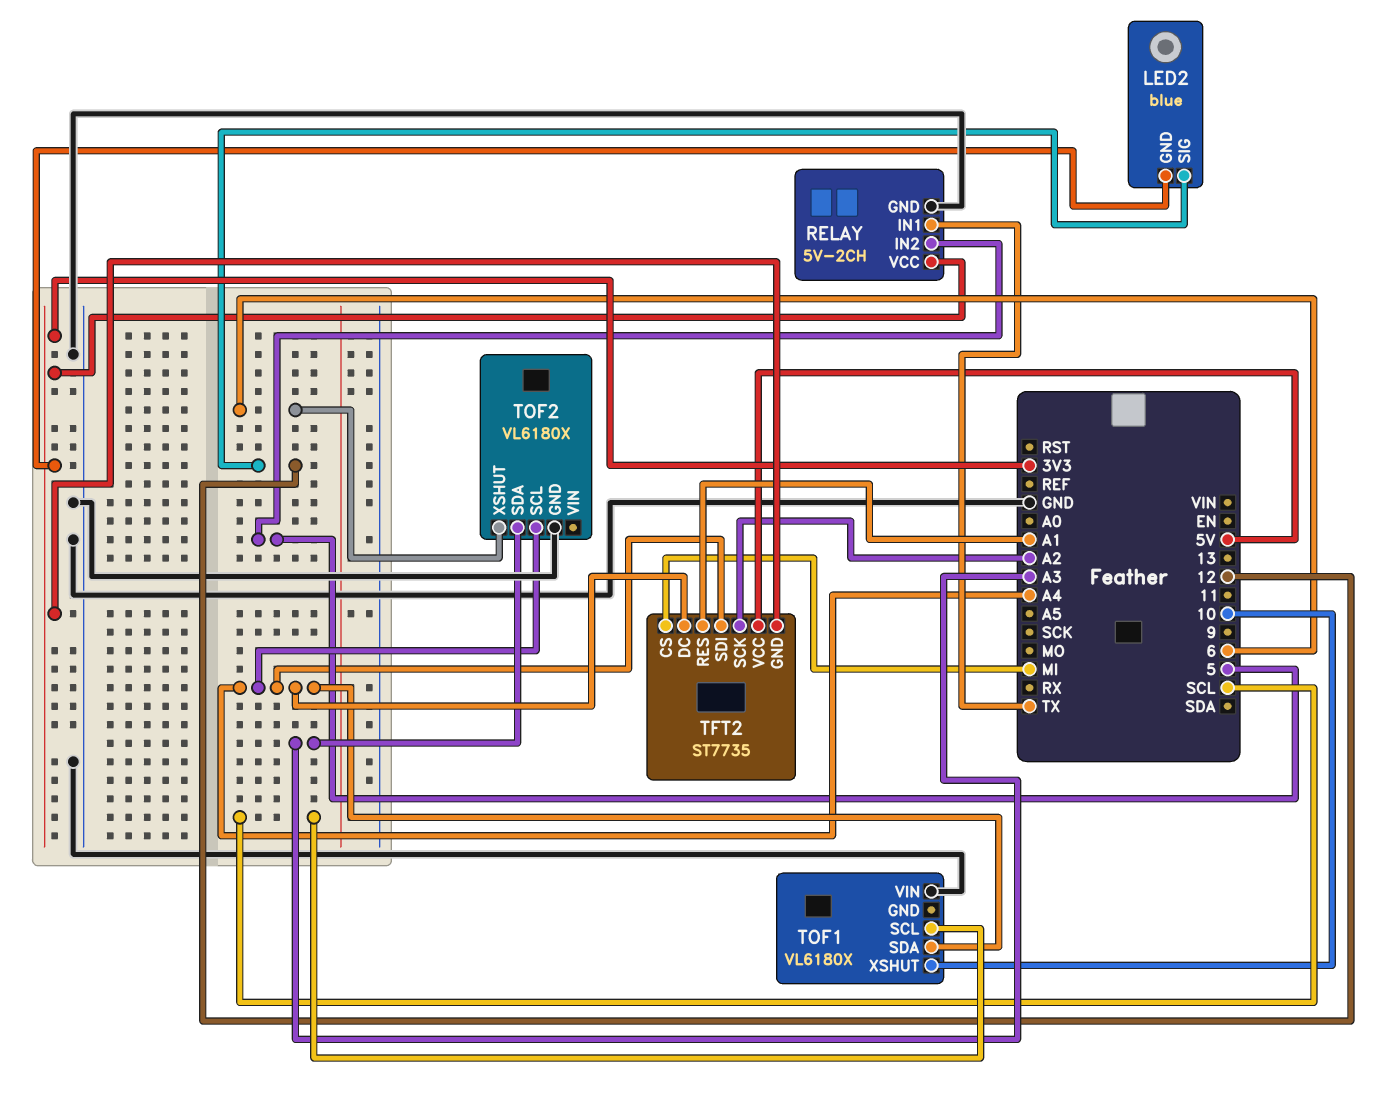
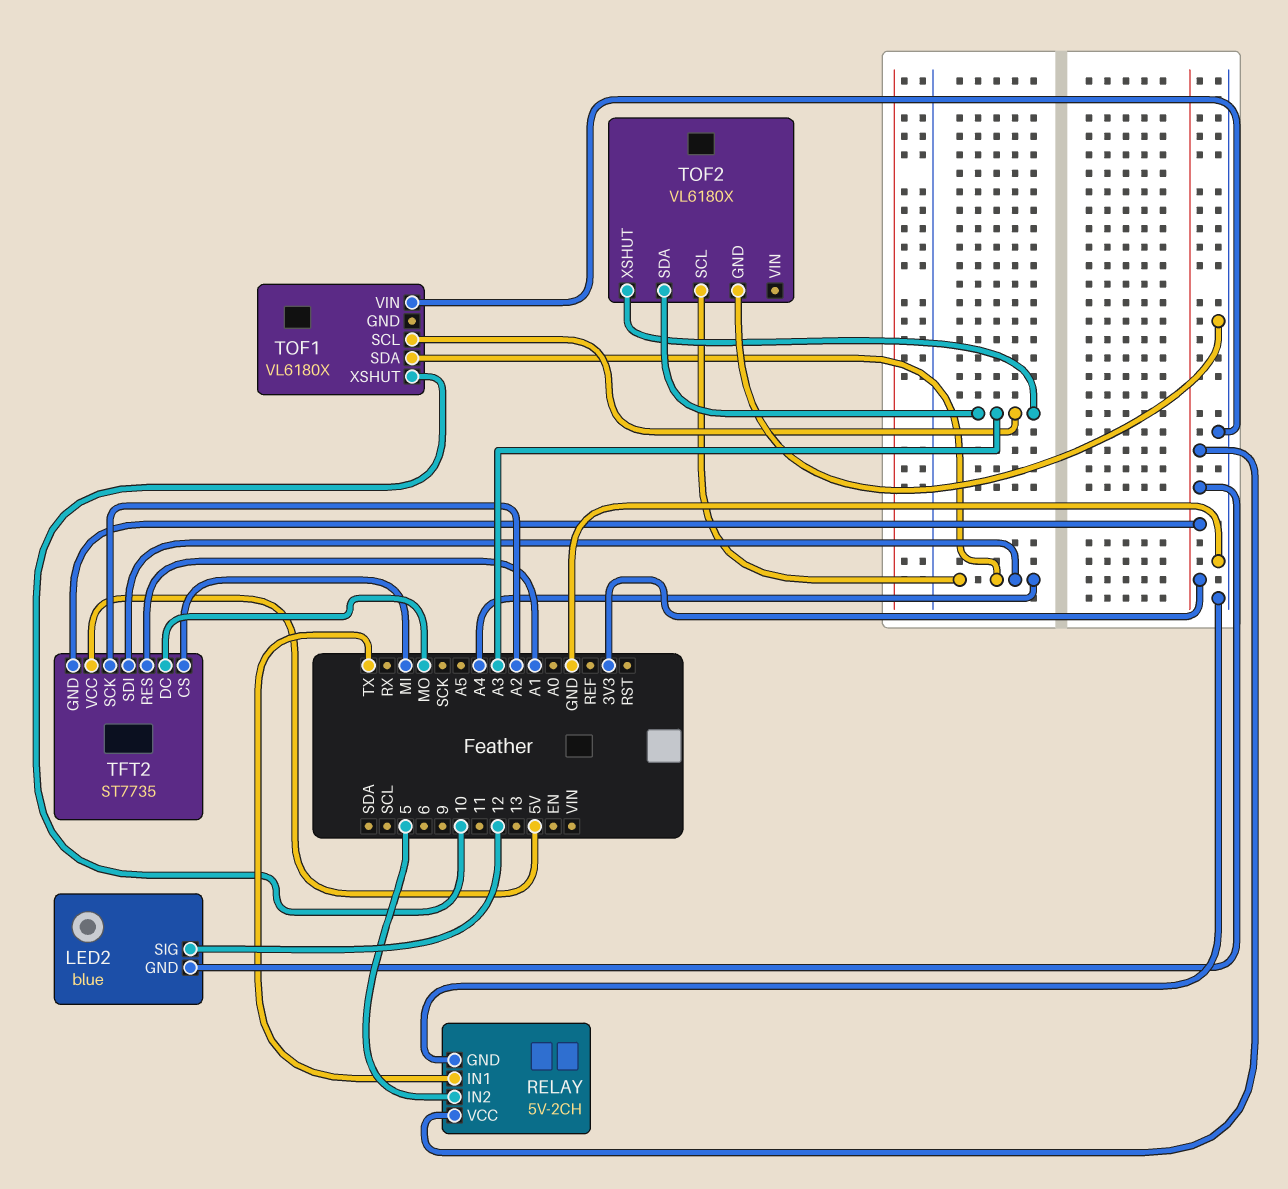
TFT2 pin DC: A4 -> MO
TOF1 pin SCL: SCL -> A3
TOF2 pin XSHUT: 6 -> A3

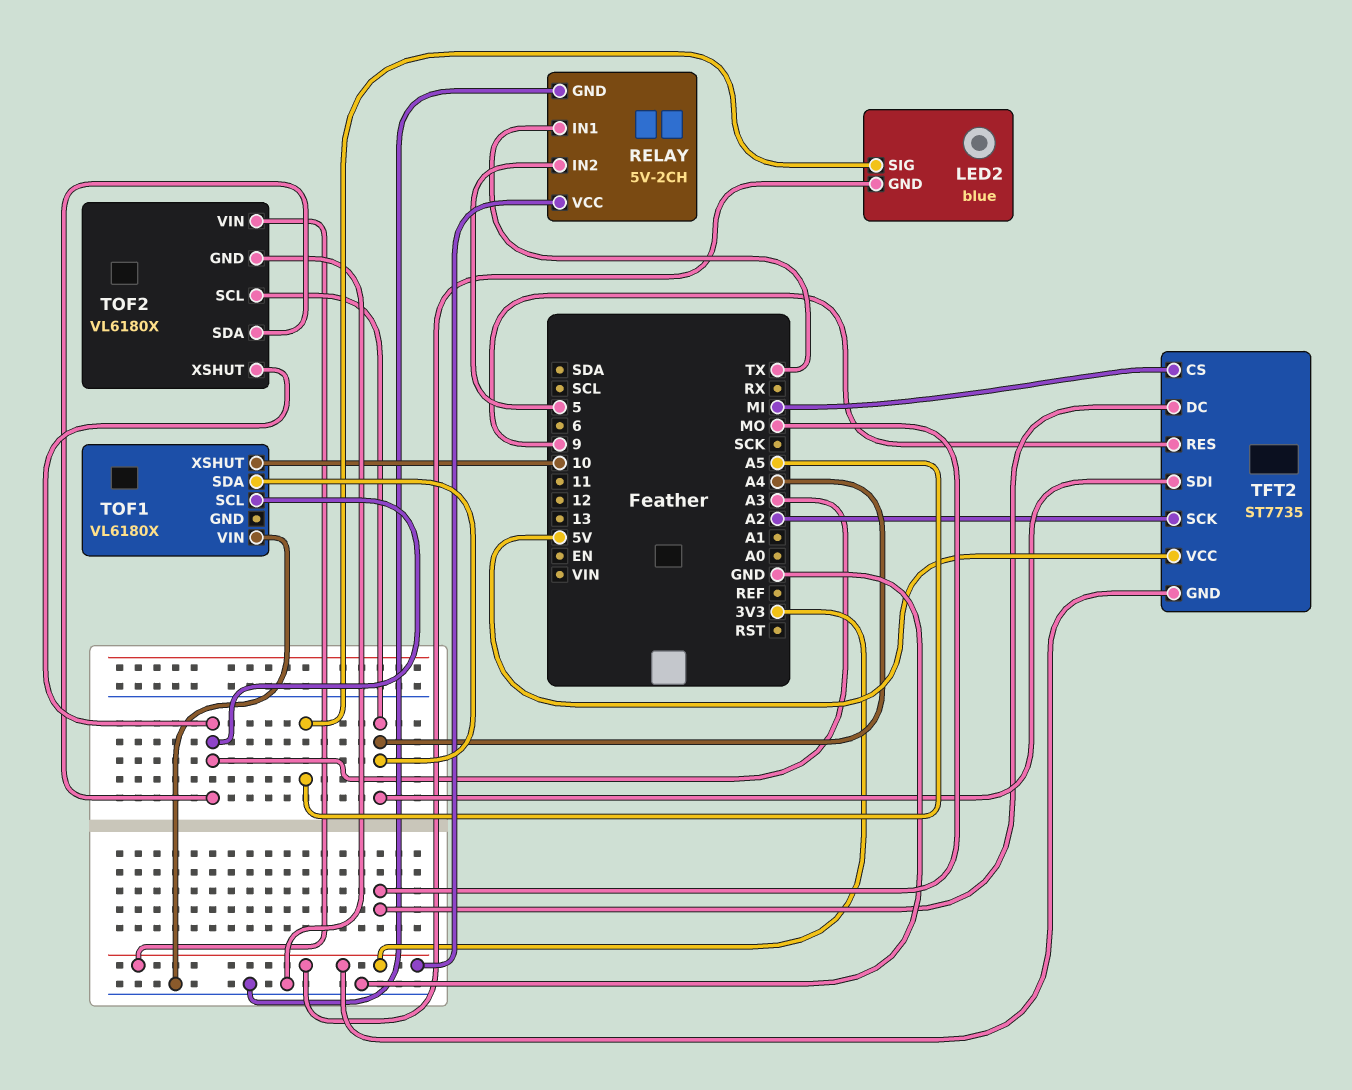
LED2 pin SIG: 12 -> A5
TFT2 pin RES: A1 -> 9
TOF2 pin VIN: none -> 3V3

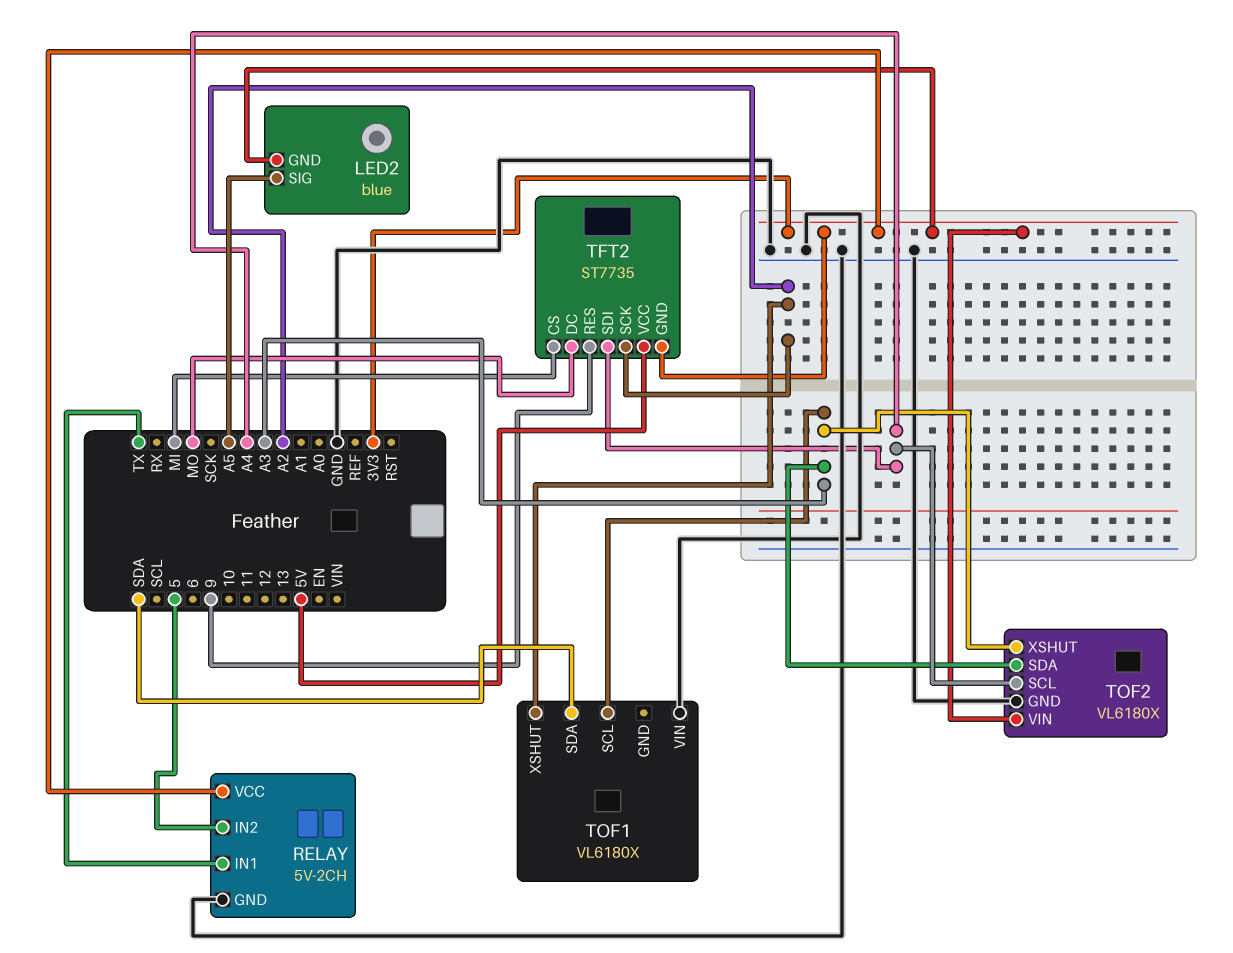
TOF1 pin SDA: A4 -> SDA
TOF1 pin XSHUT: 10 -> A2

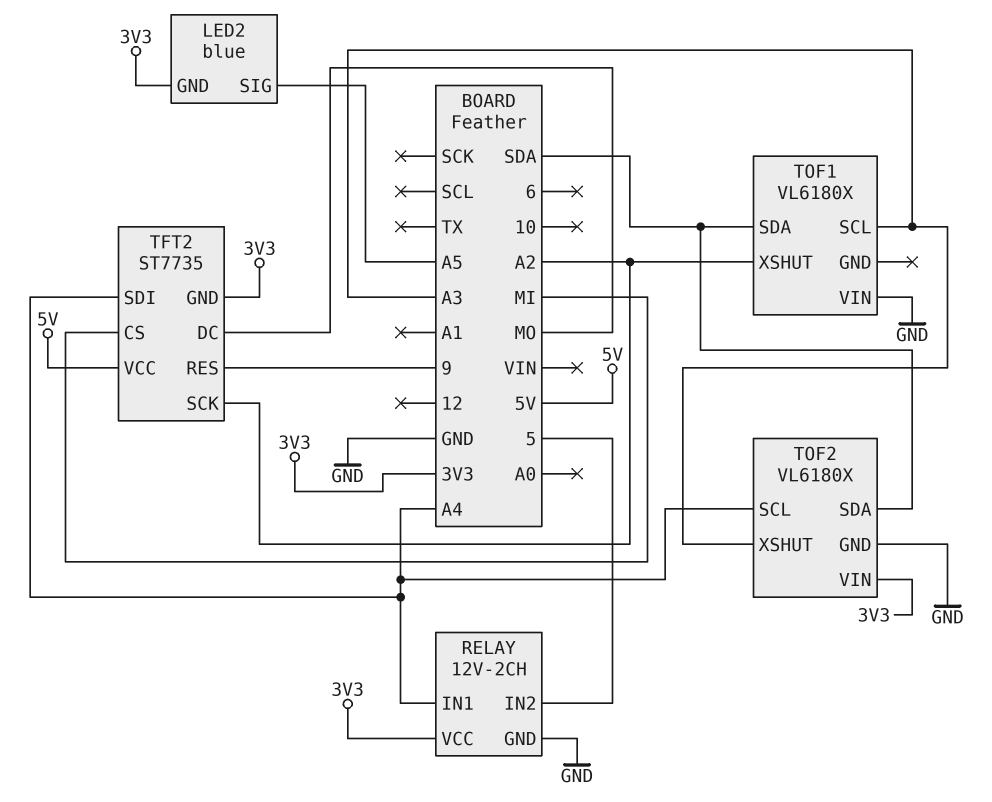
RELAY: 5V-2CH -> 12V-2CH
RELAY pin IN1: TX -> A4
TOF2 pin SDA: A3 -> SDA

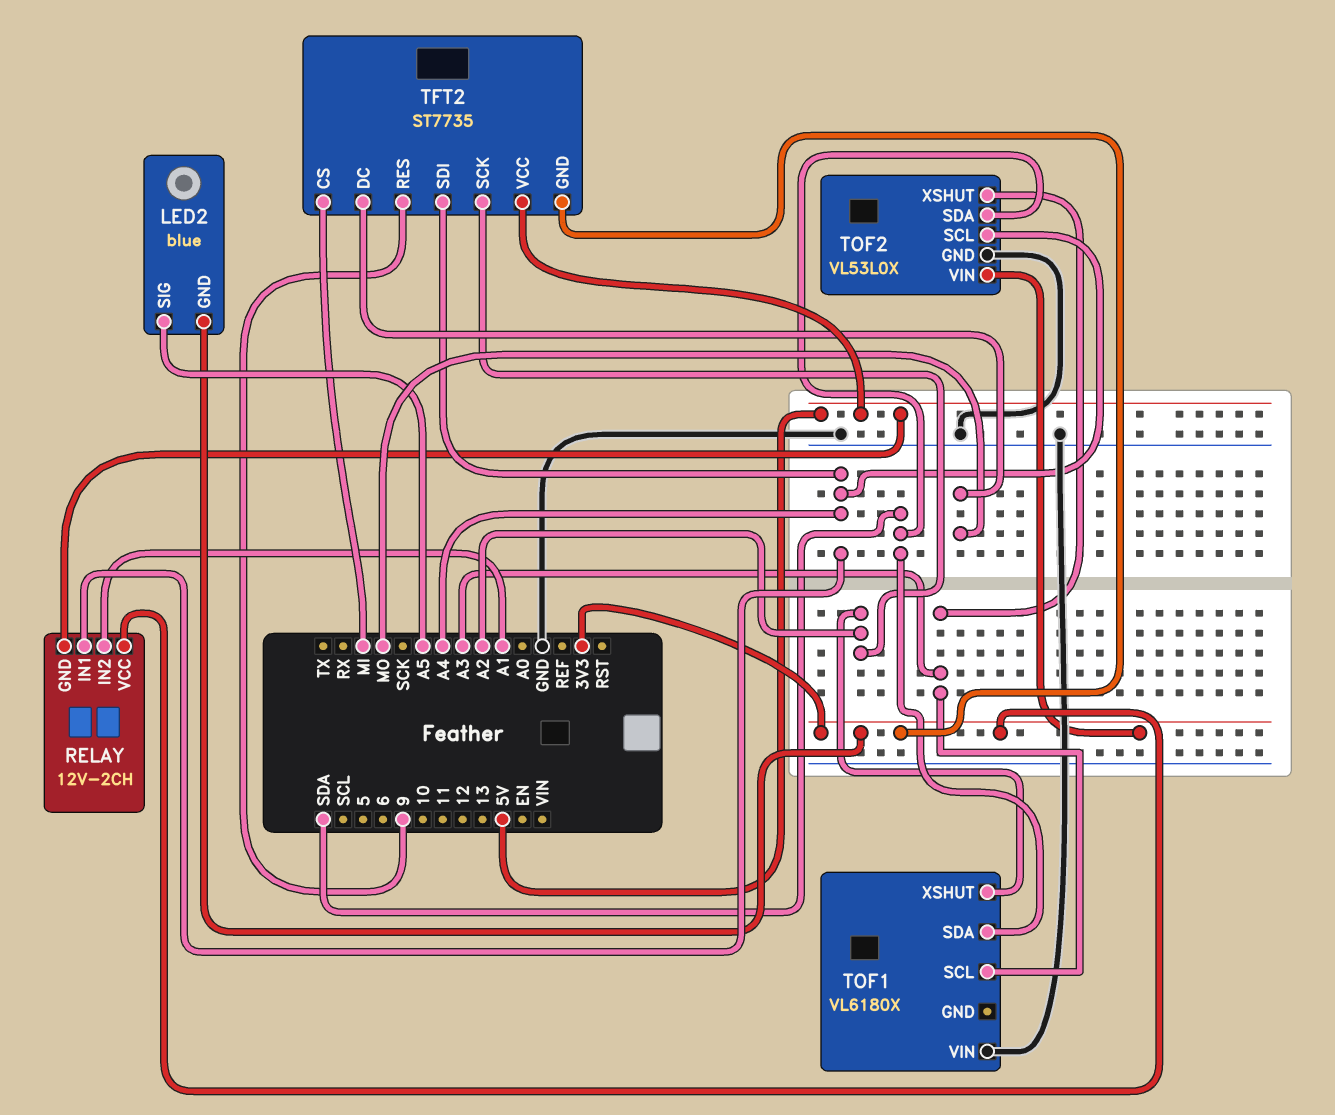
RELAY pin GND: GND -> 5V
RELAY pin IN2: 5 -> A1
TOF2: VL6180X -> VL53L0X

